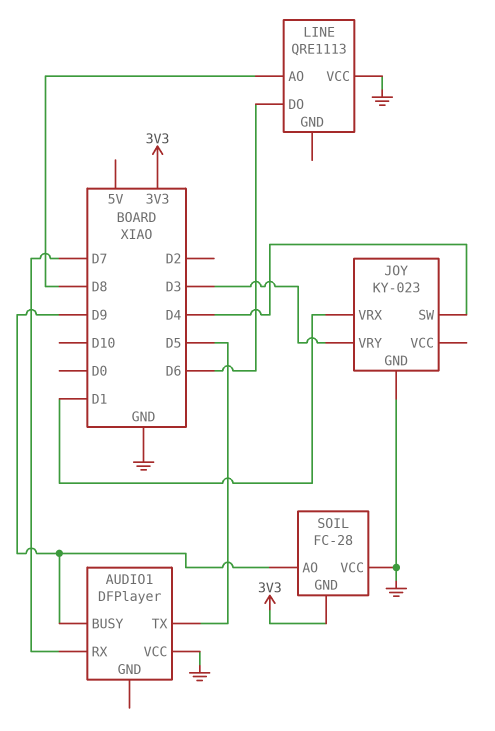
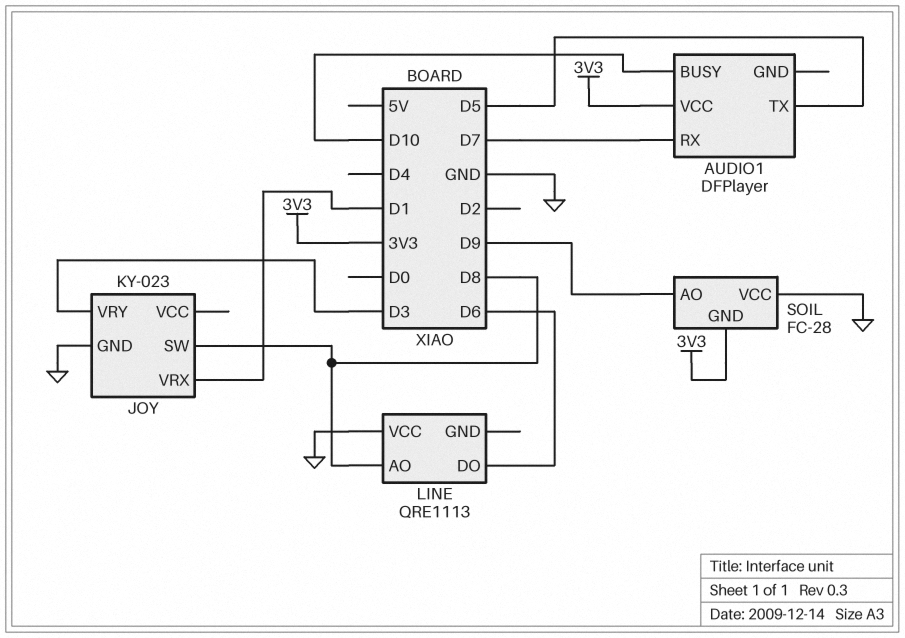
AUDIO1 pin BUSY: D9 -> D10
AUDIO1 pin VCC: GND -> 3V3
JOY pin SW: D4 -> D8

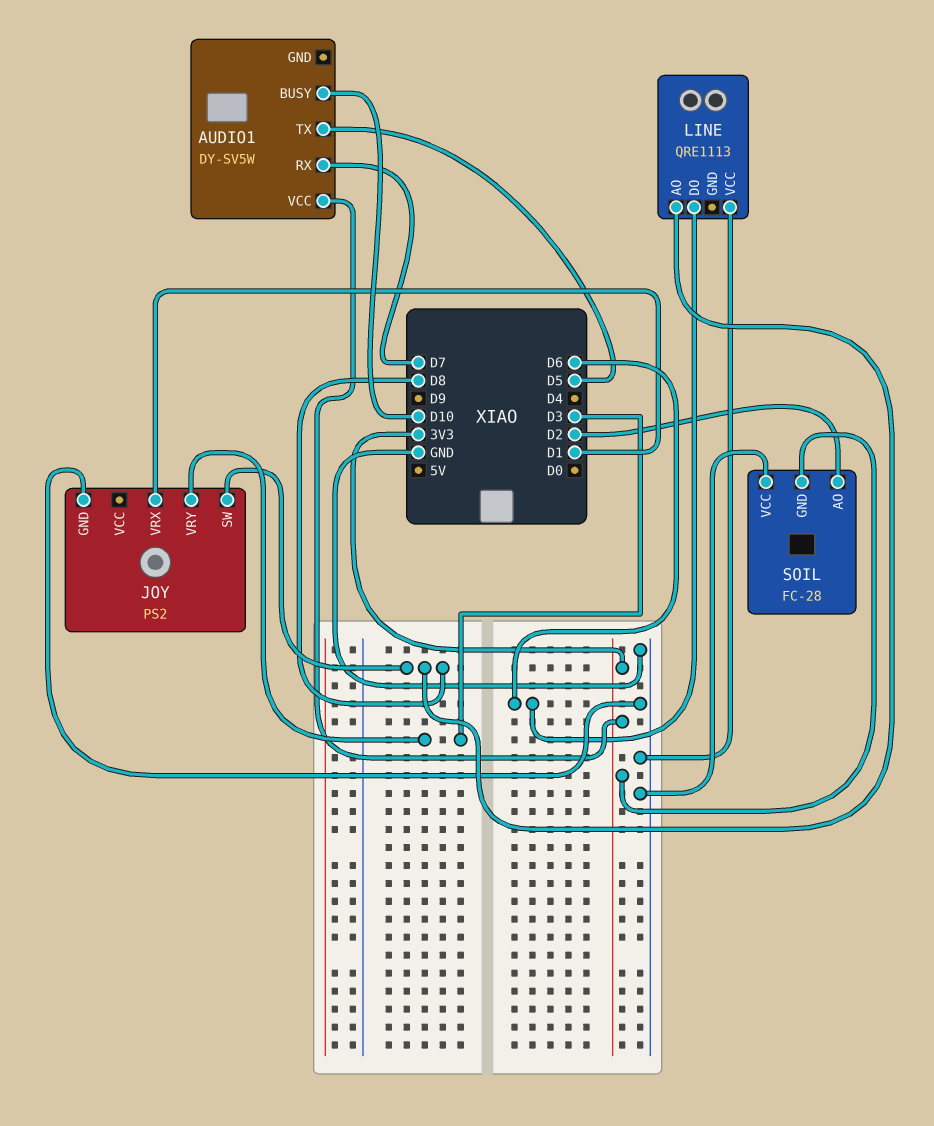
AUDIO1: DFPlayer -> DY-SV5W
JOY: KY-023 -> PS2
SOIL pin AO: D9 -> D2

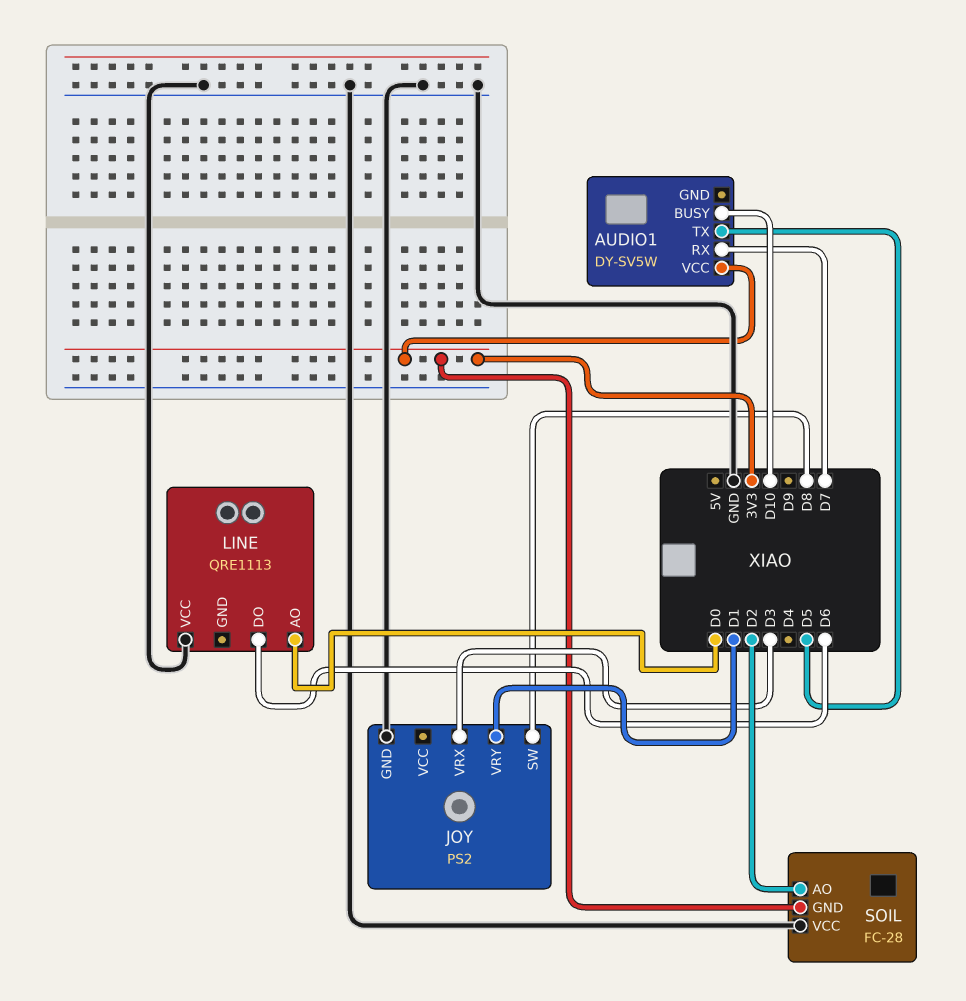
JOY pin VRX: D1 -> D3
JOY pin VRY: D3 -> D1
LINE pin AO: D8 -> D0

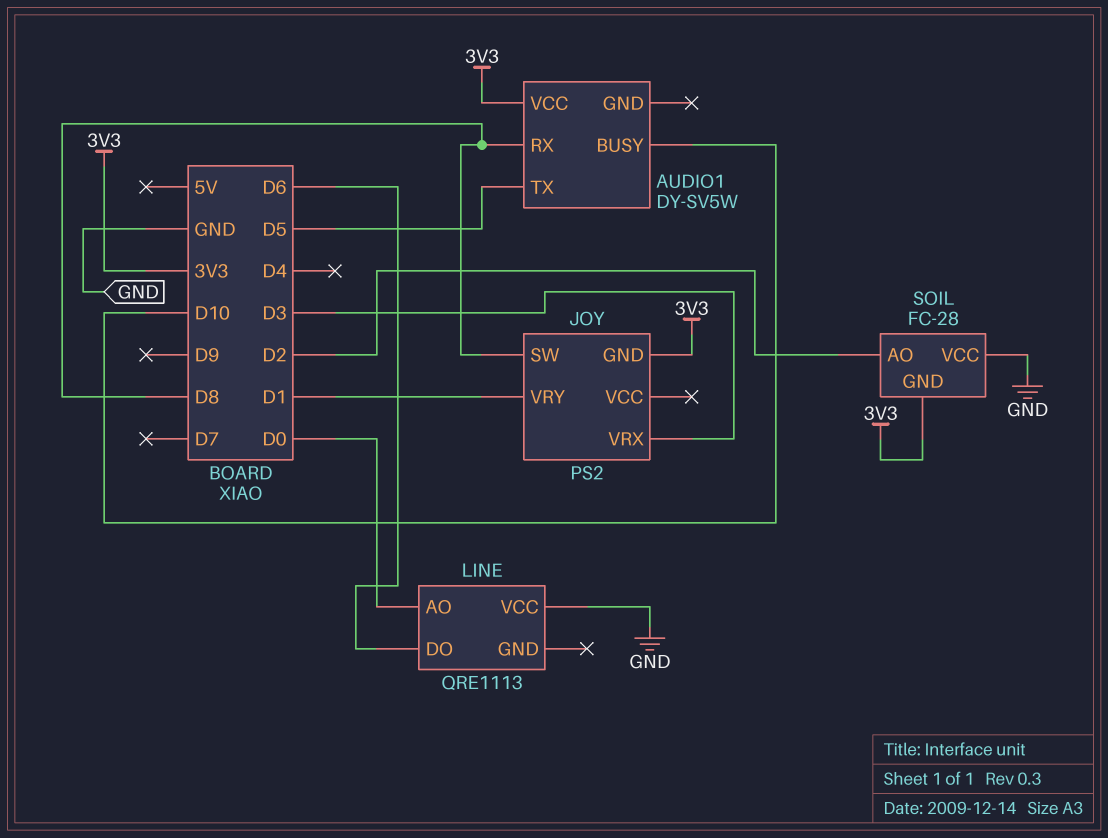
AUDIO1 pin RX: D7 -> D8
JOY pin GND: GND -> 3V3

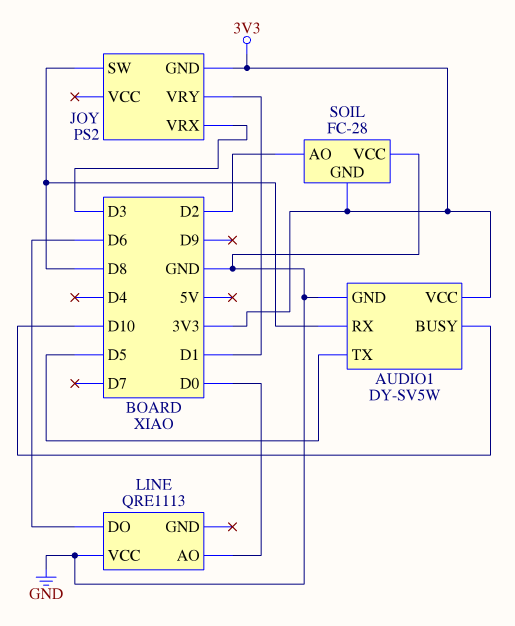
AUDIO1 pin GND: none -> GND

